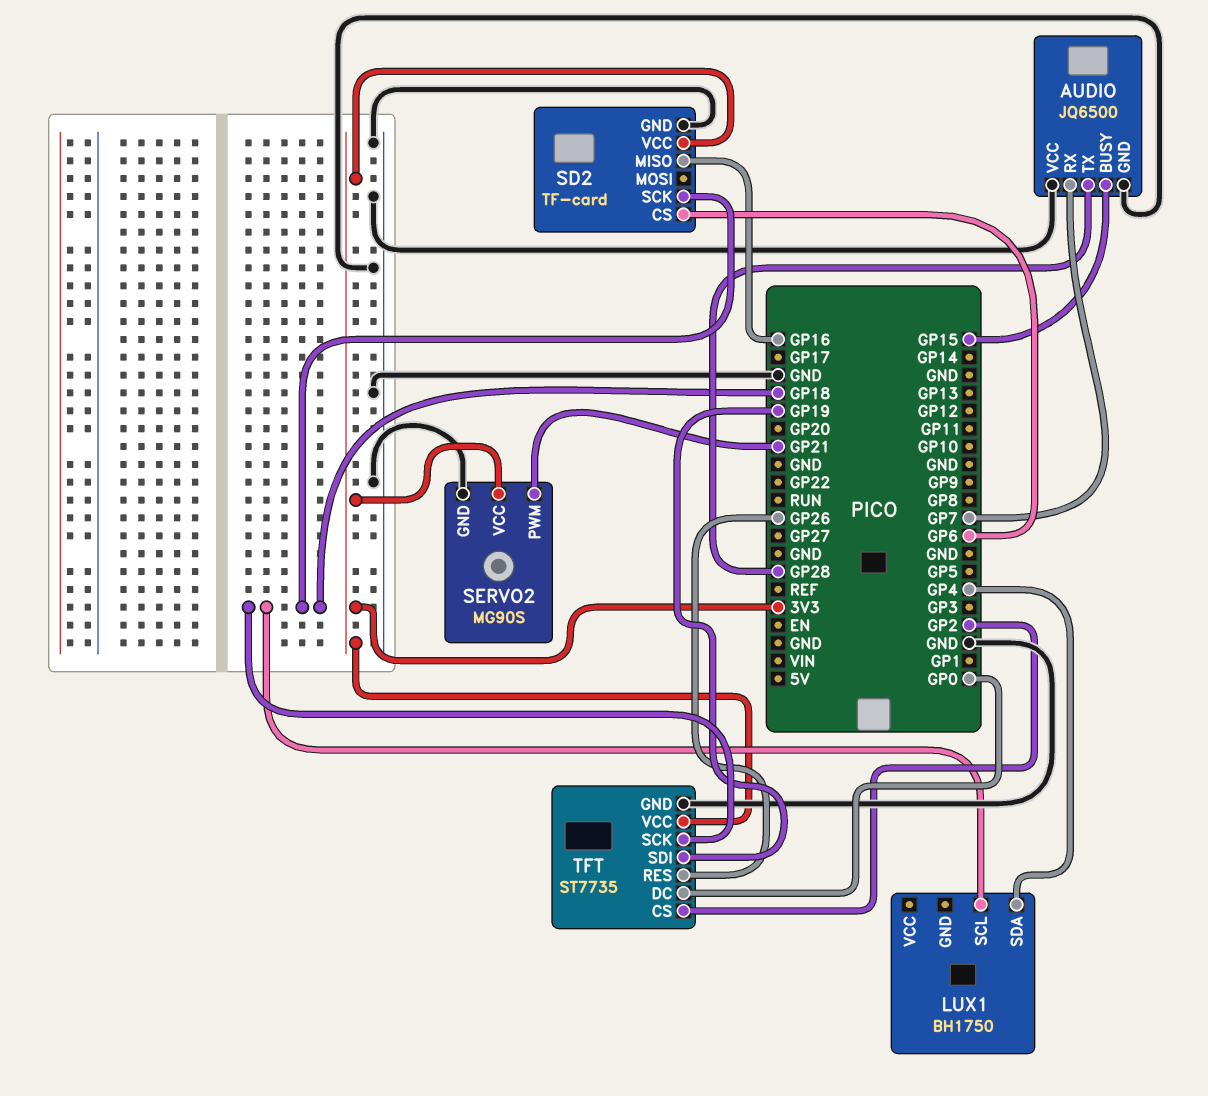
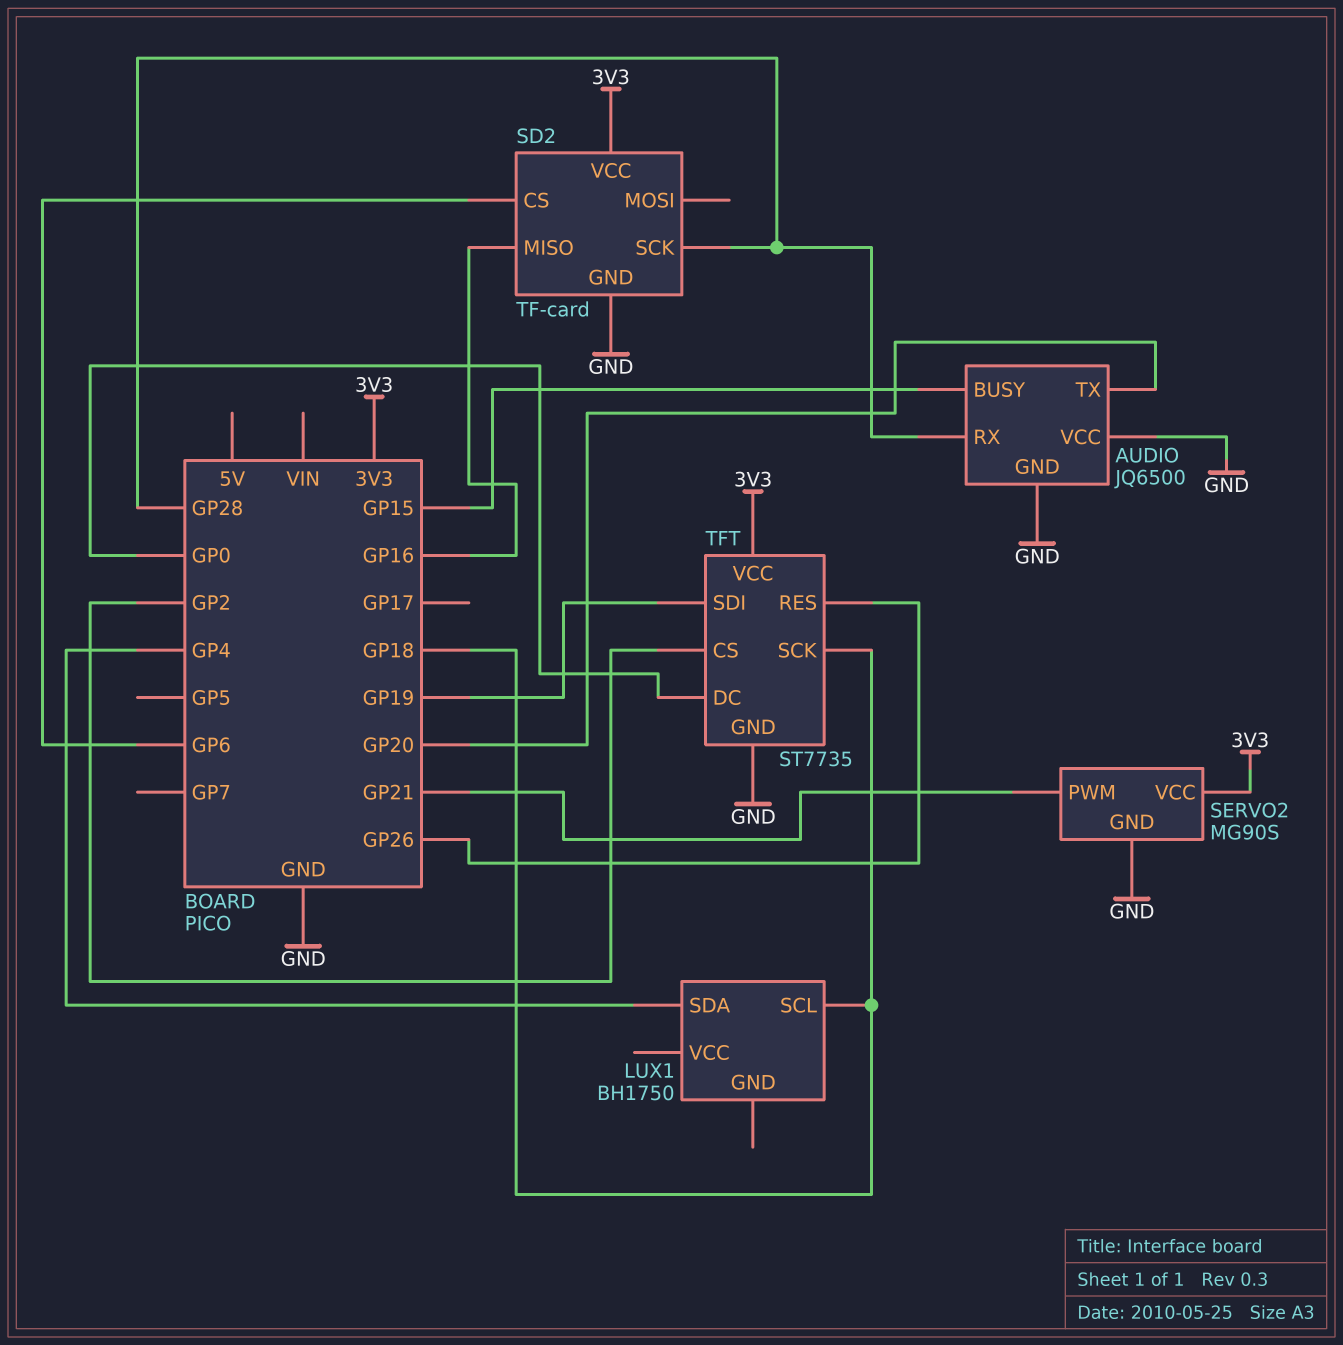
AUDIO pin RX: GP7 -> GP28
AUDIO pin TX: GP28 -> GP20
SD2 pin SCK: GP18 -> GP28

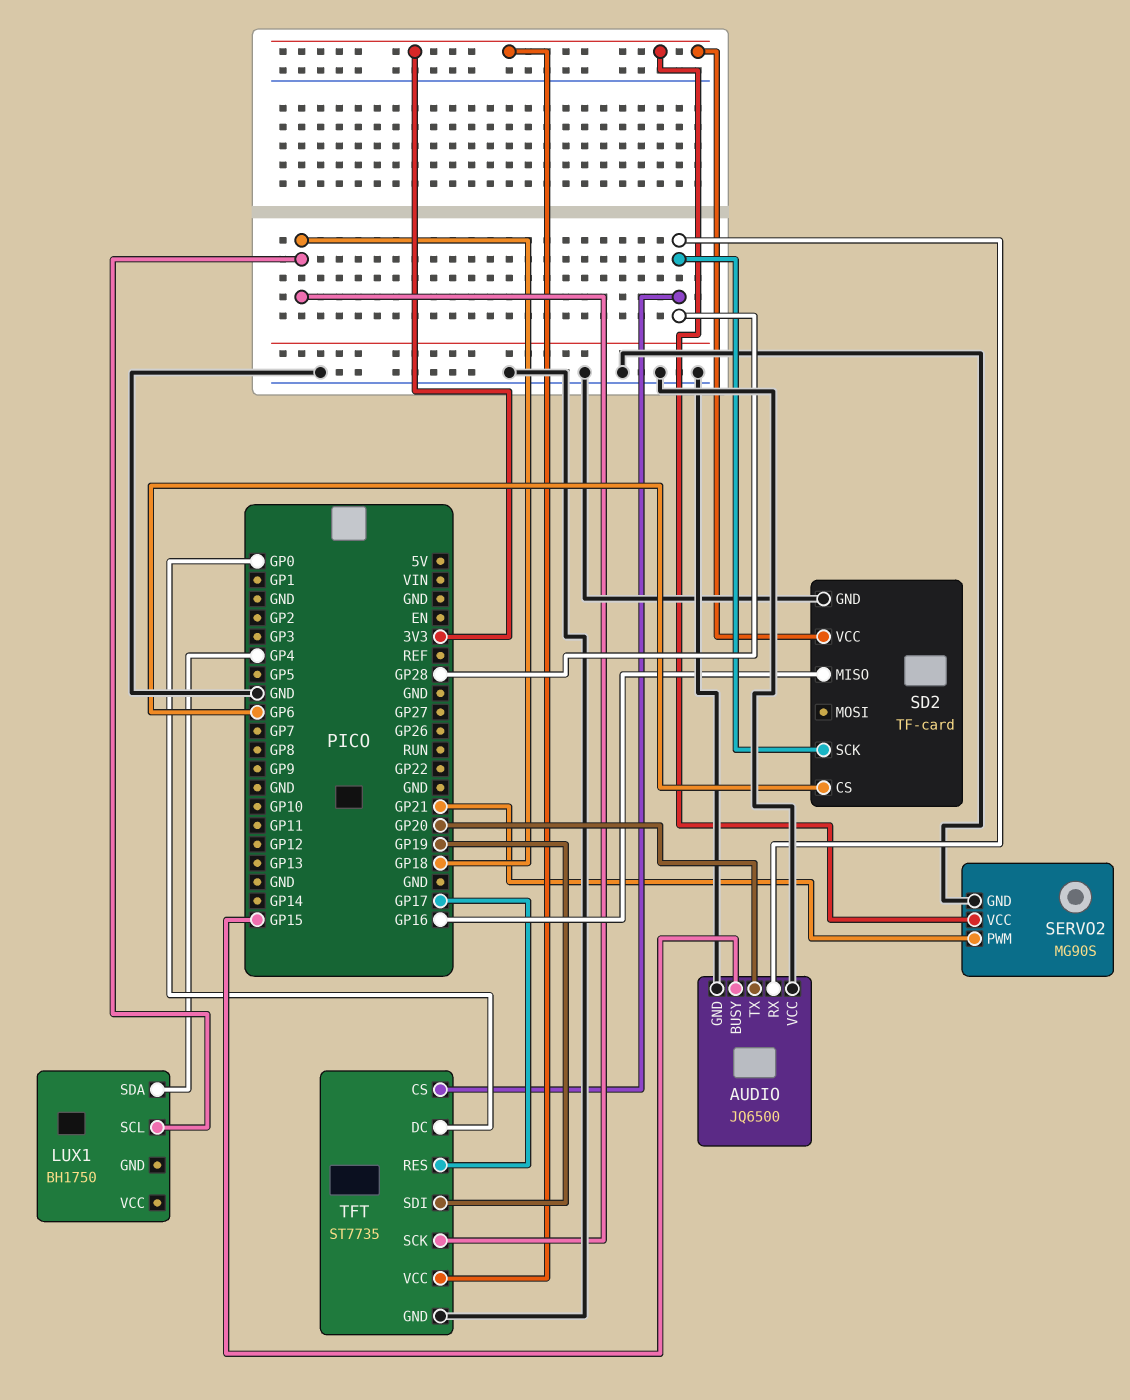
TFT pin CS: GP2 -> GP28
TFT pin RES: GP26 -> GP17

